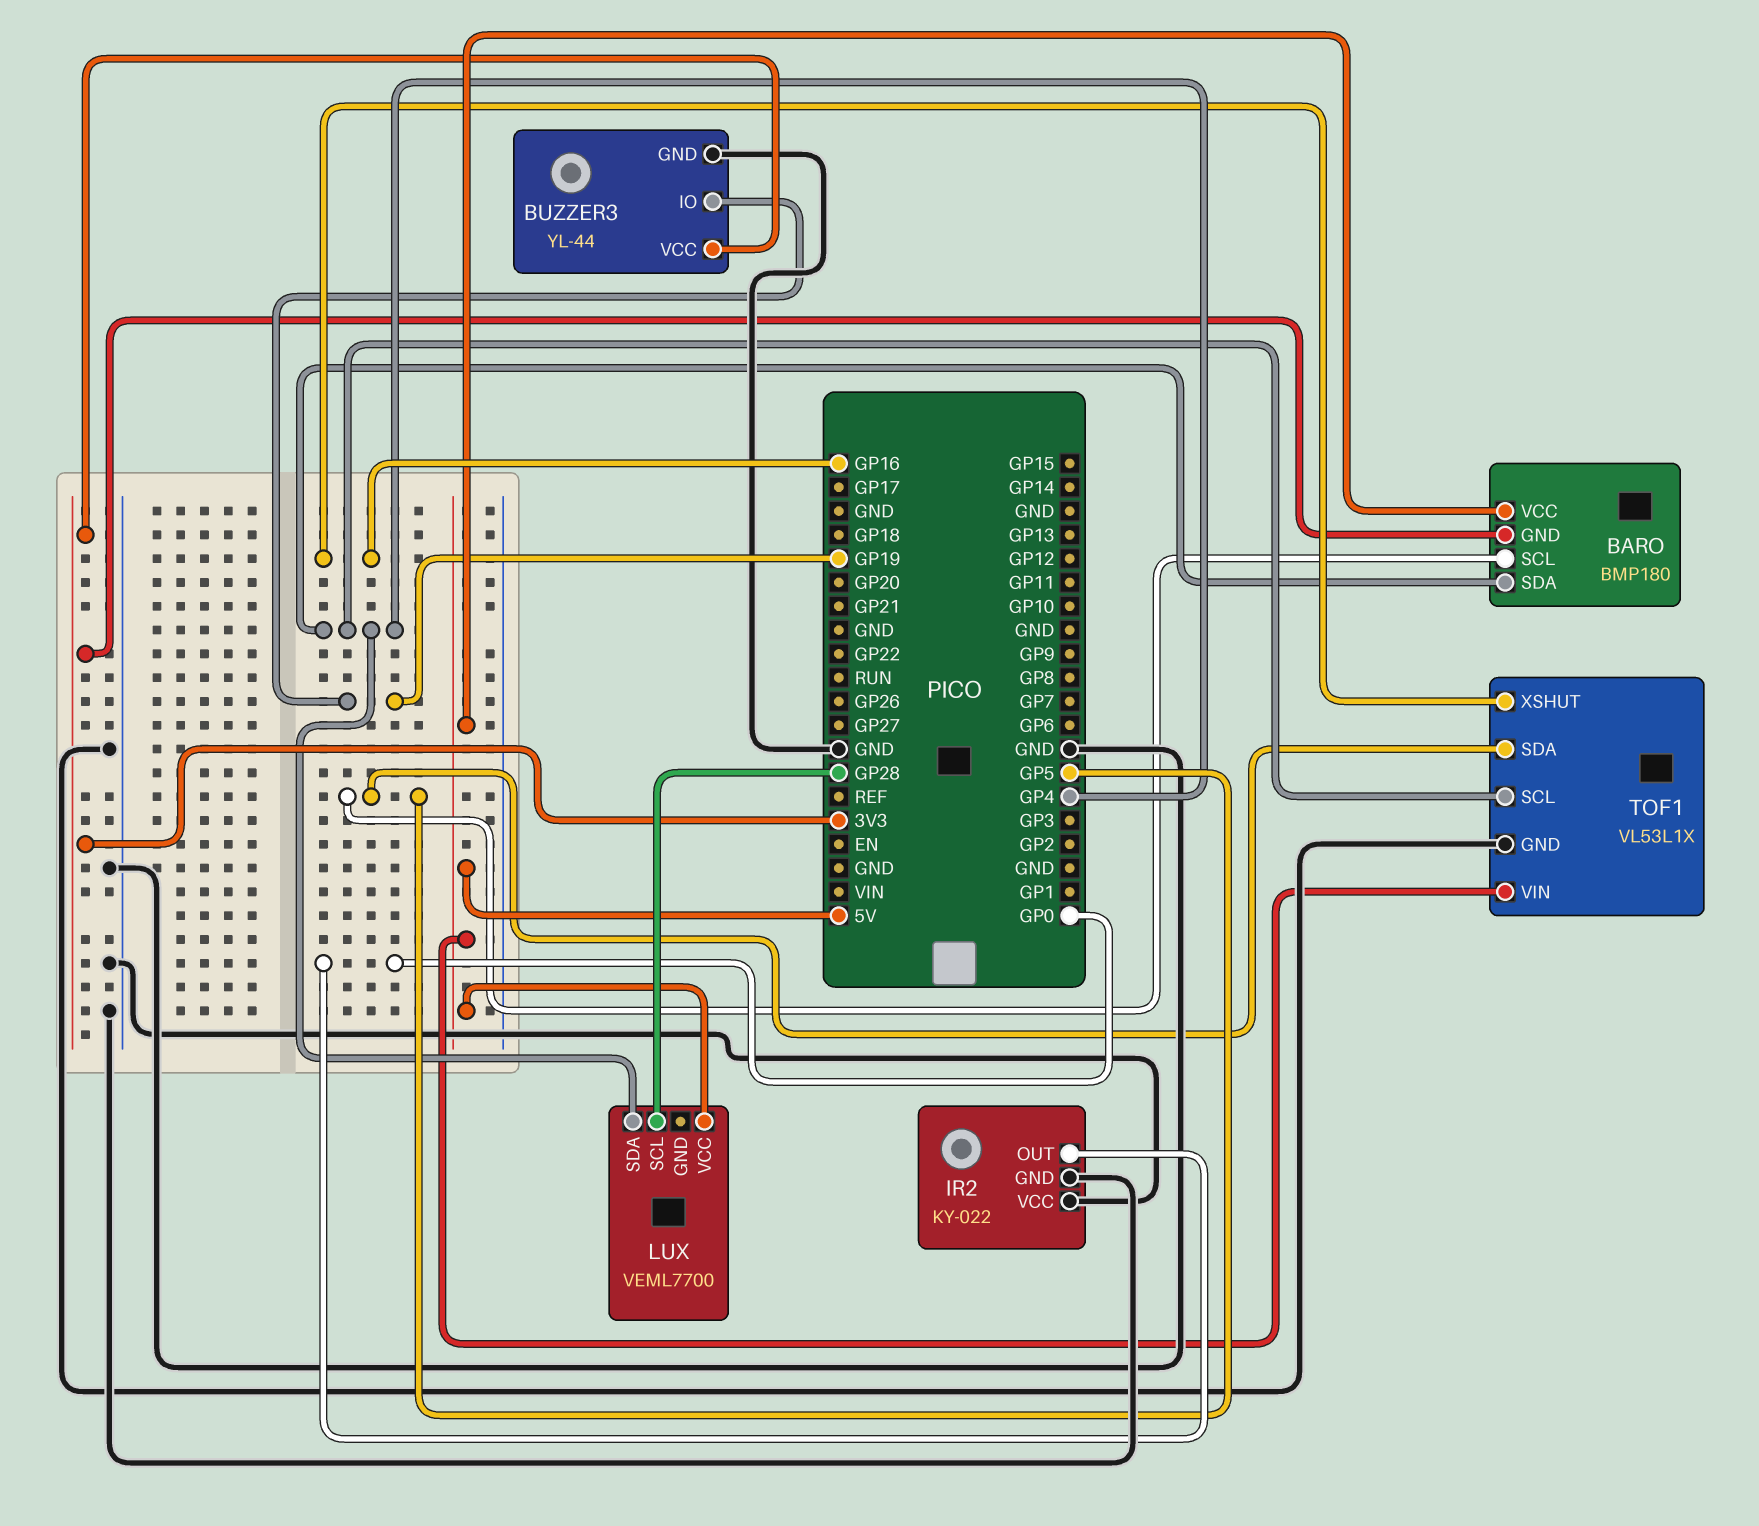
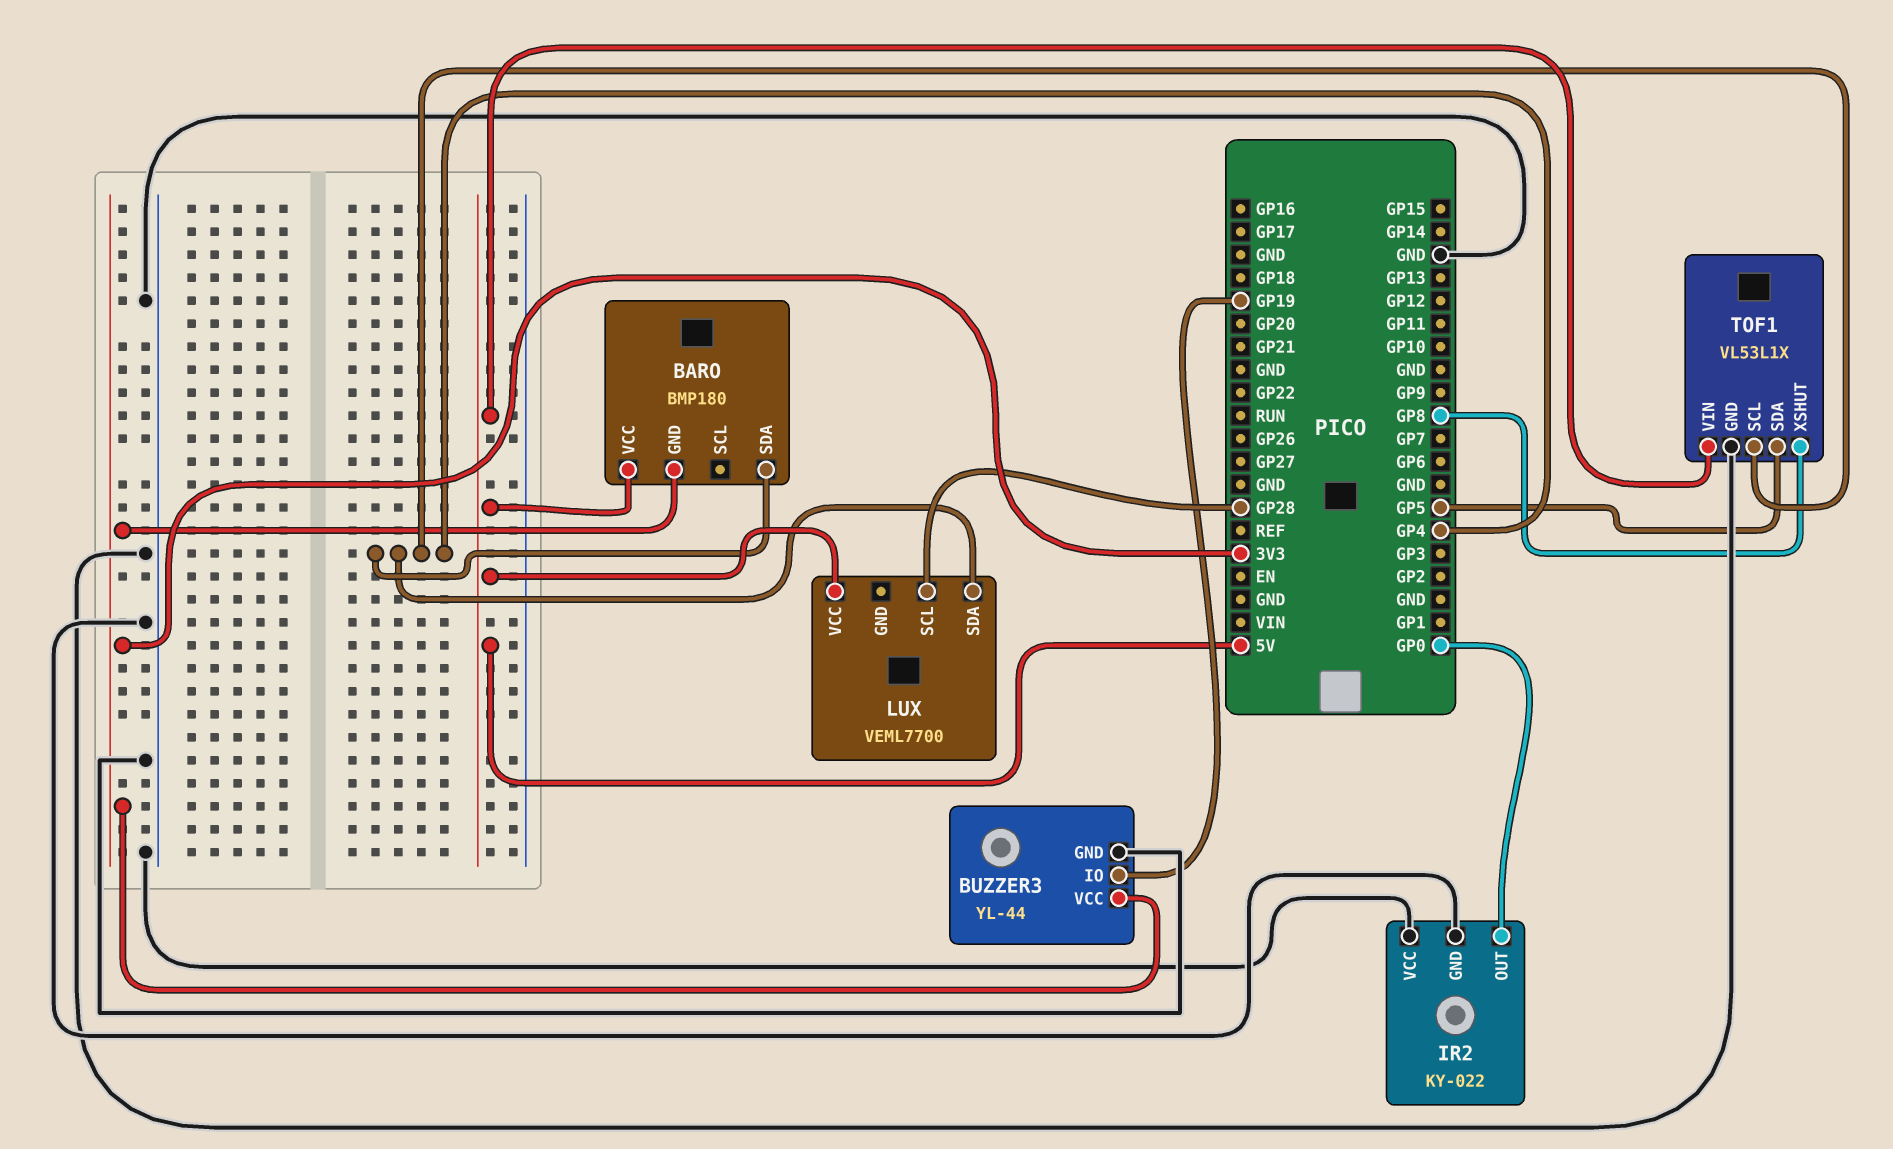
BARO pin SCL: GP5 -> none
TOF1 pin XSHUT: GP16 -> GP8

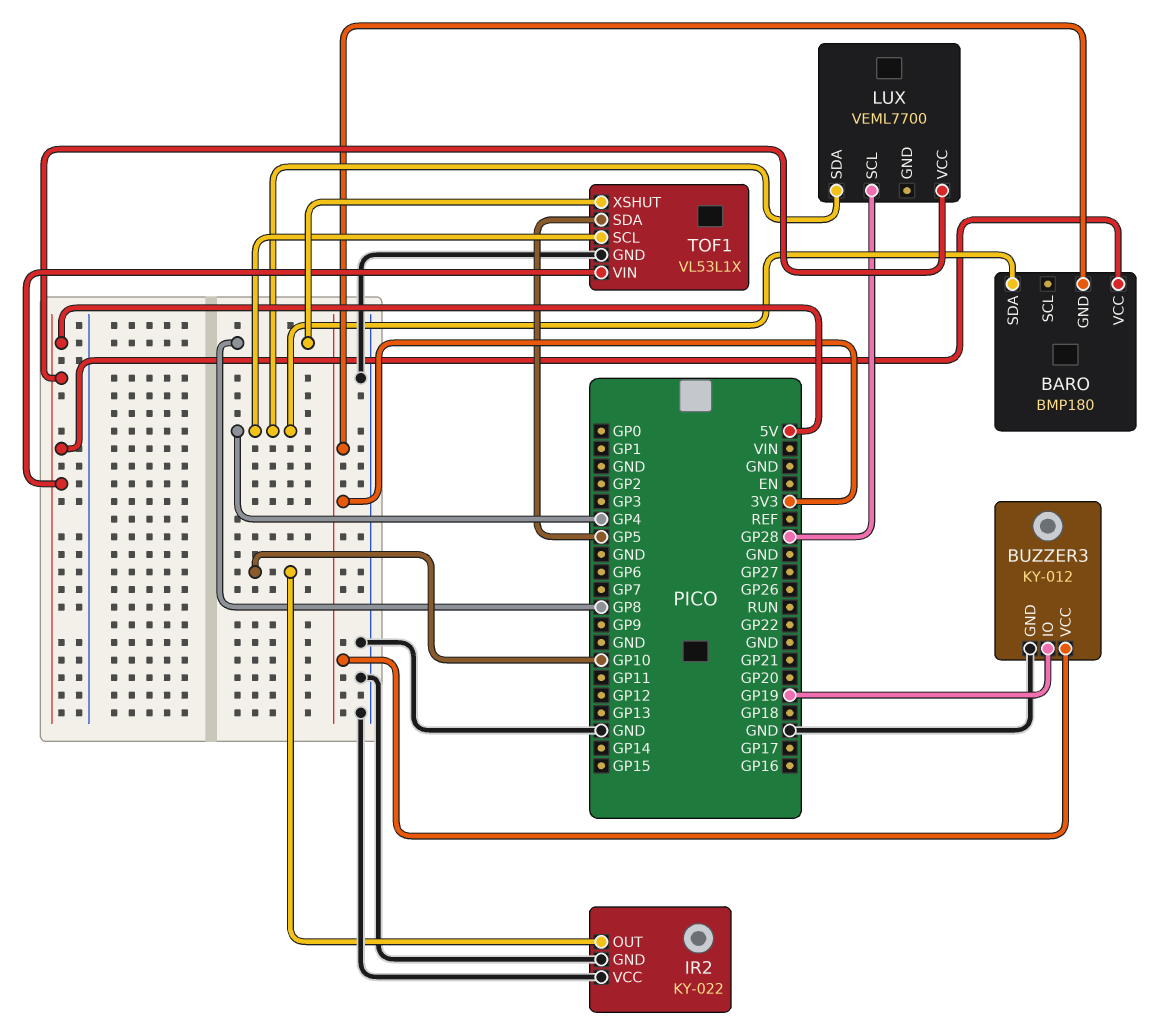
BUZZER3: YL-44 -> KY-012
IR2 pin OUT: GP0 -> GP10

